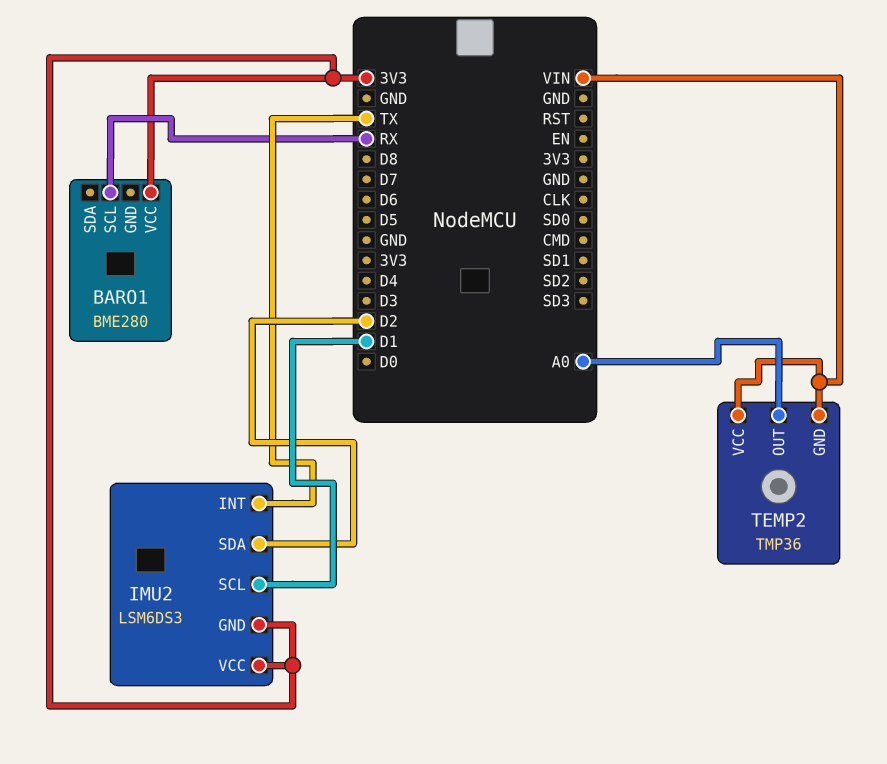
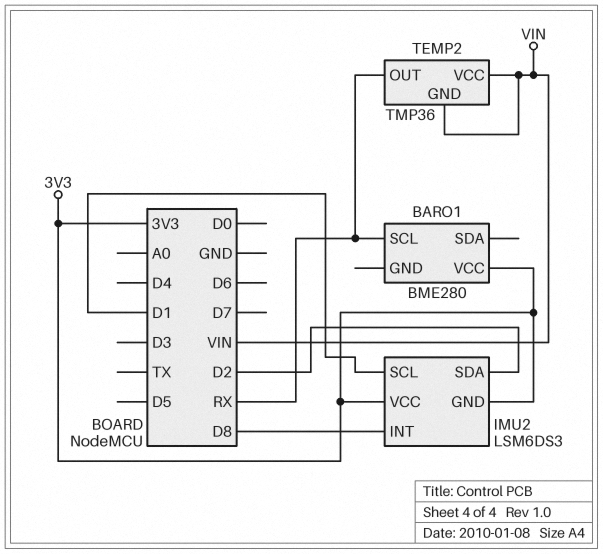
IMU2 pin INT: TX -> D8
TEMP2 pin OUT: A0 -> RX

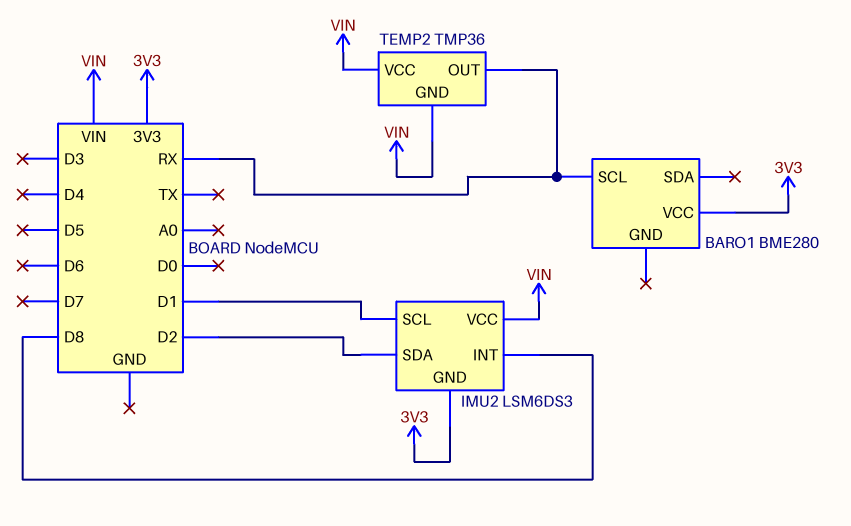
IMU2 pin VCC: 3V3 -> VIN

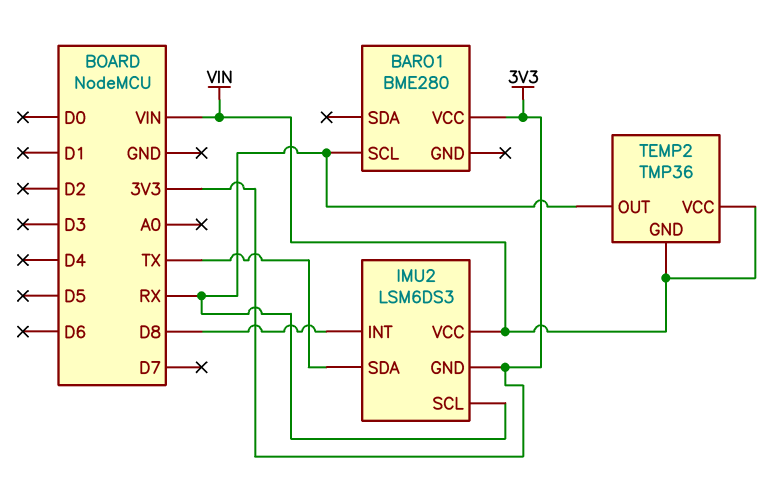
IMU2 pin SCL: D1 -> RX
IMU2 pin SDA: D2 -> TX

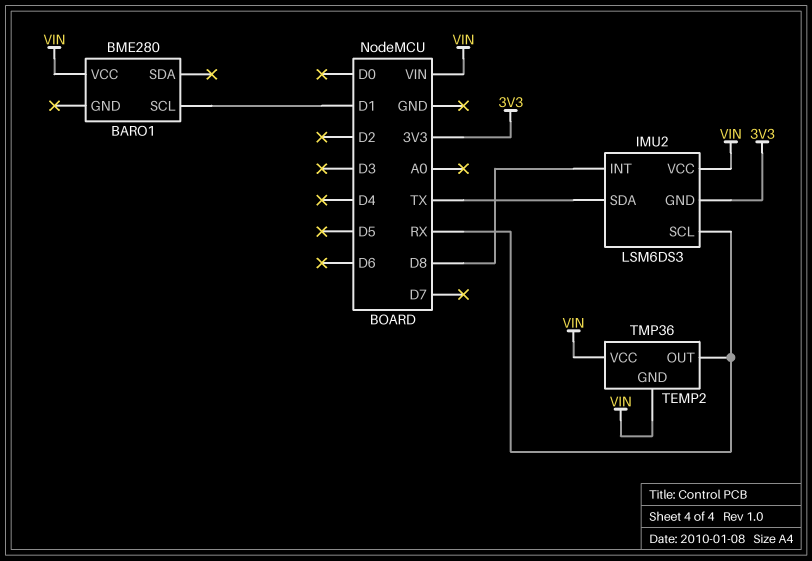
BARO1 pin SCL: RX -> D1
BARO1 pin VCC: 3V3 -> VIN

